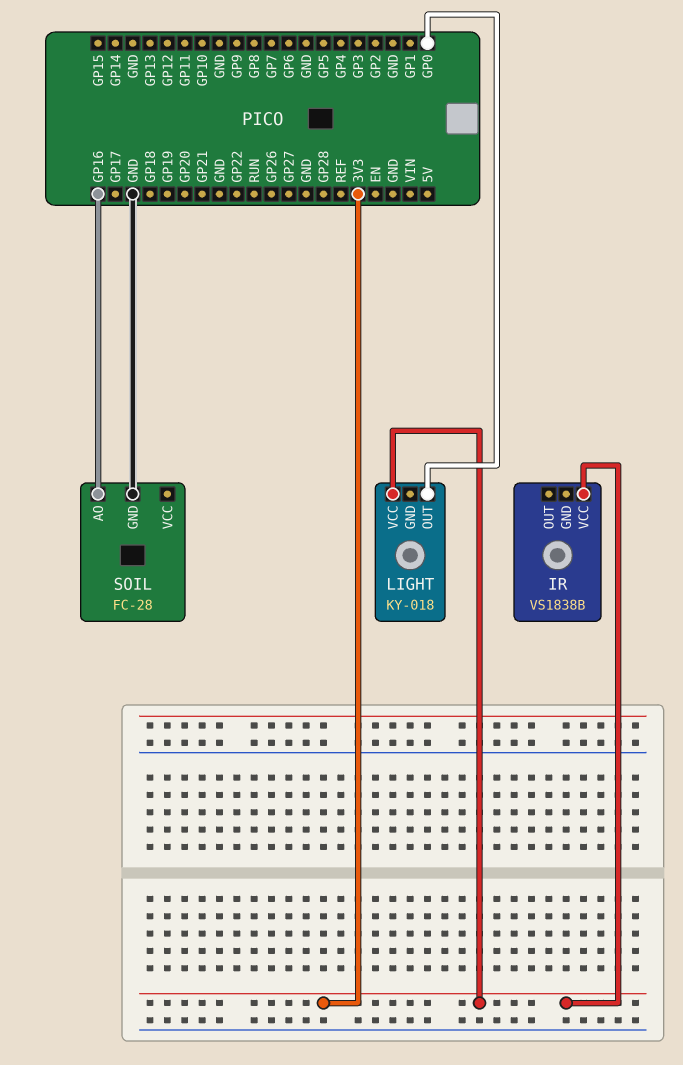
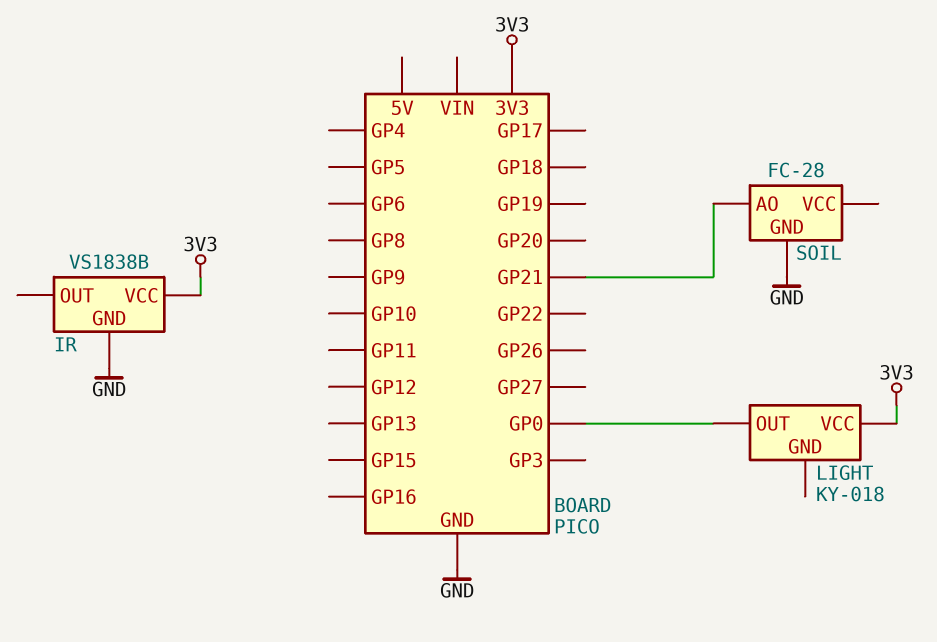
IR pin GND: none -> GND
SOIL pin AO: GP16 -> GP21

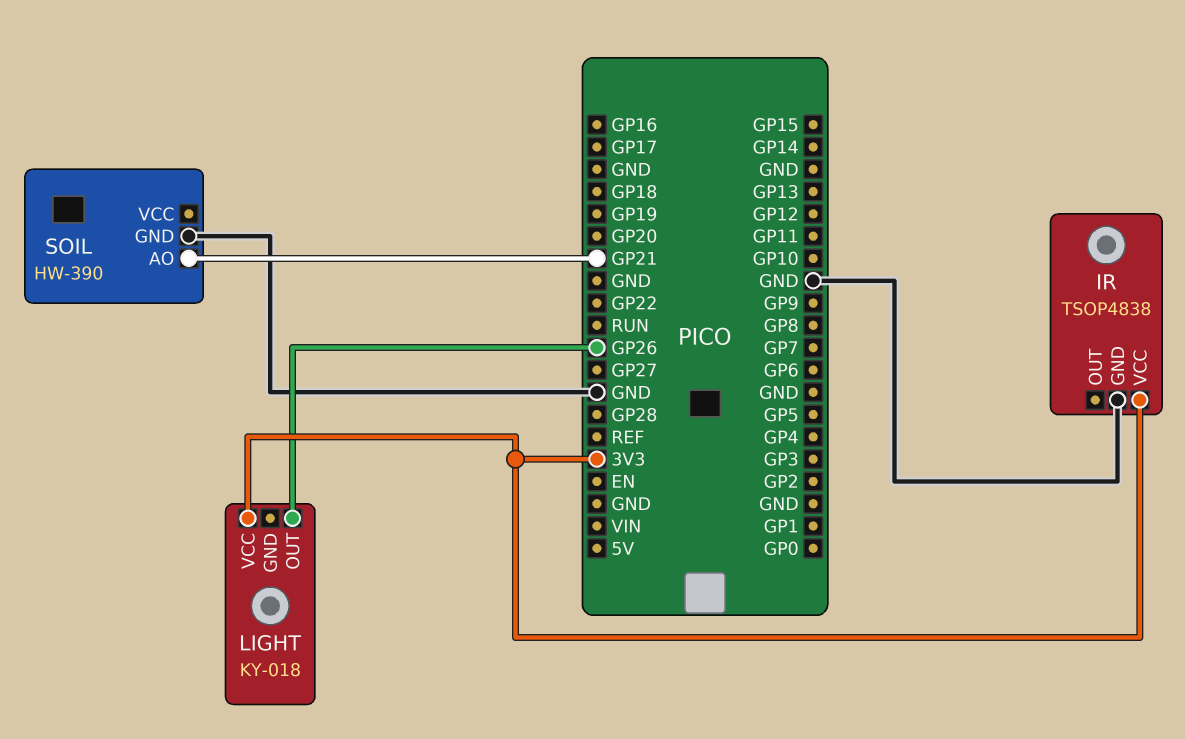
IR: VS1838B -> TSOP4838
LIGHT pin OUT: GP0 -> GP26
SOIL: FC-28 -> HW-390

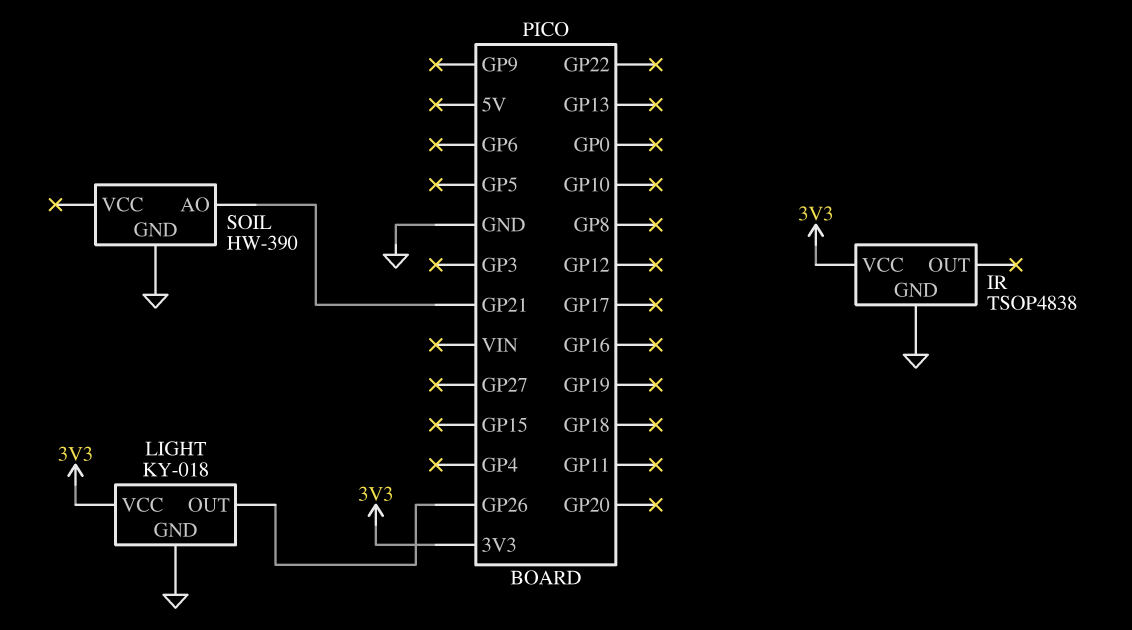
LIGHT pin GND: none -> GND

